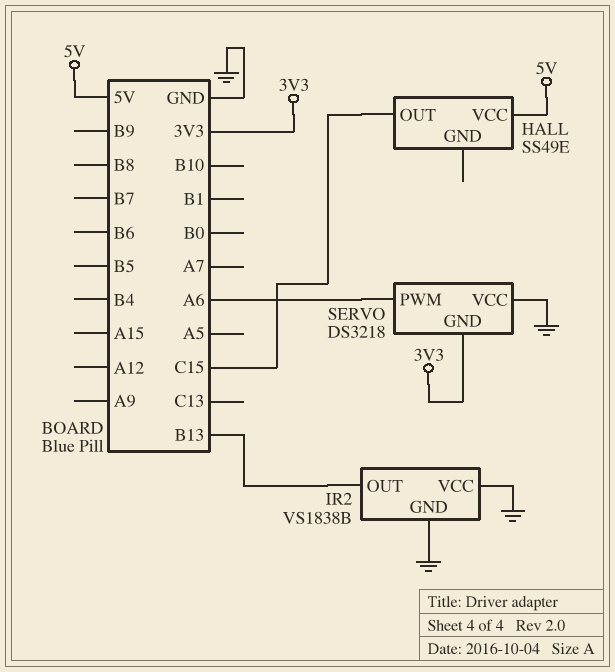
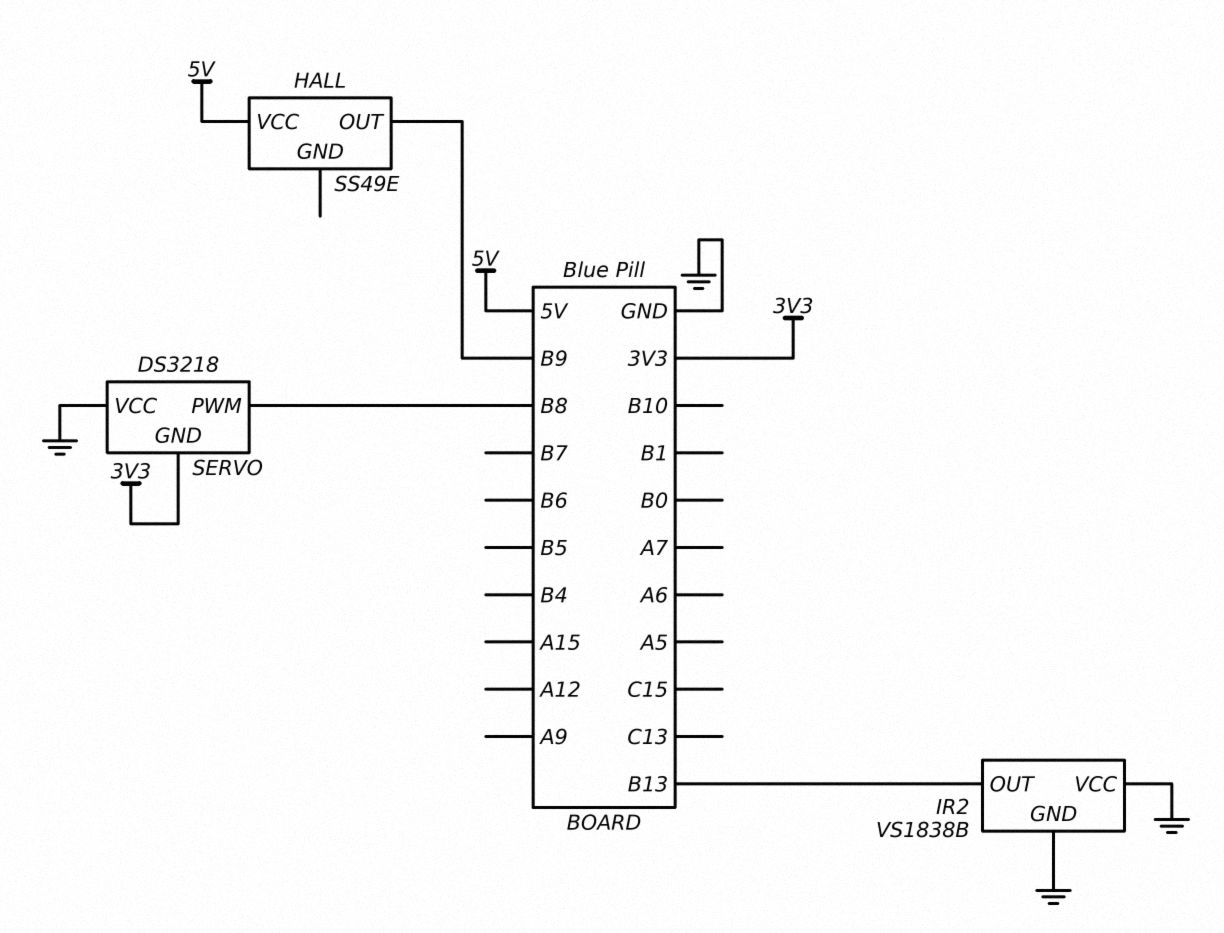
HALL pin OUT: C15 -> B9
SERVO pin PWM: A6 -> B8

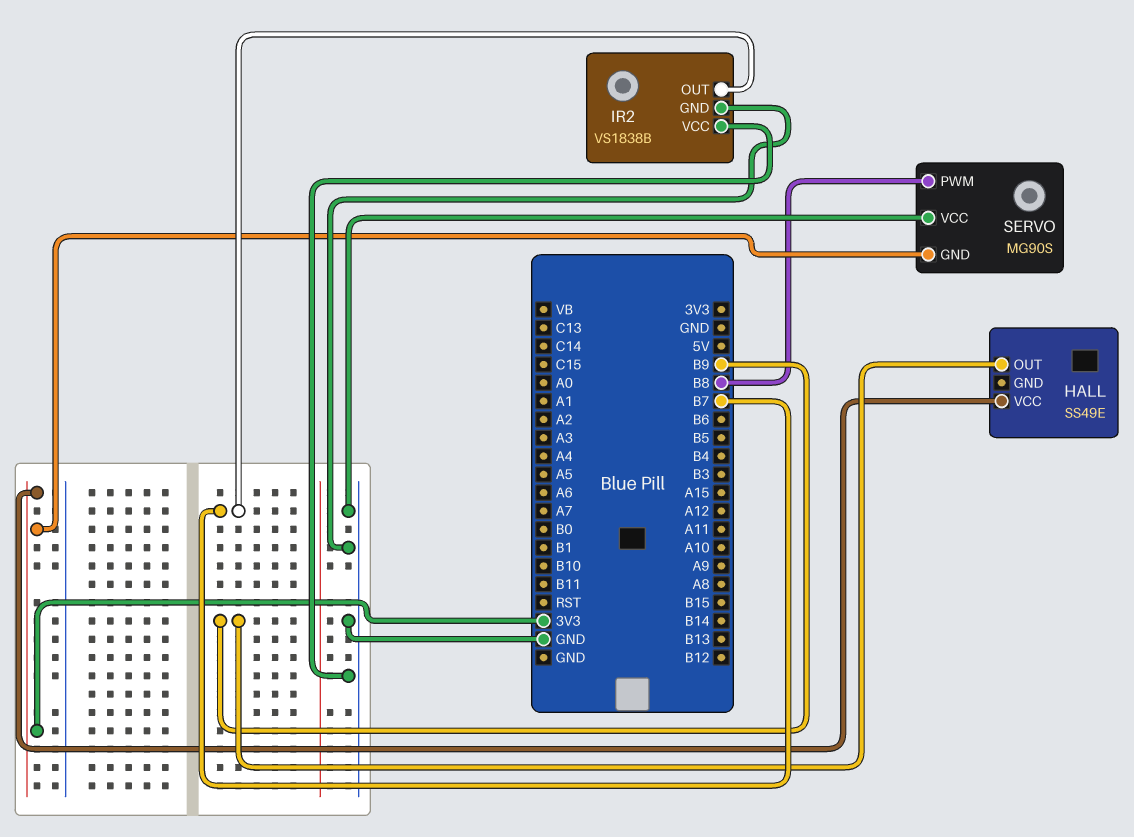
HALL pin VCC: 5V -> 3V3
IR2 pin OUT: B13 -> B7
SERVO: DS3218 -> MG90S

